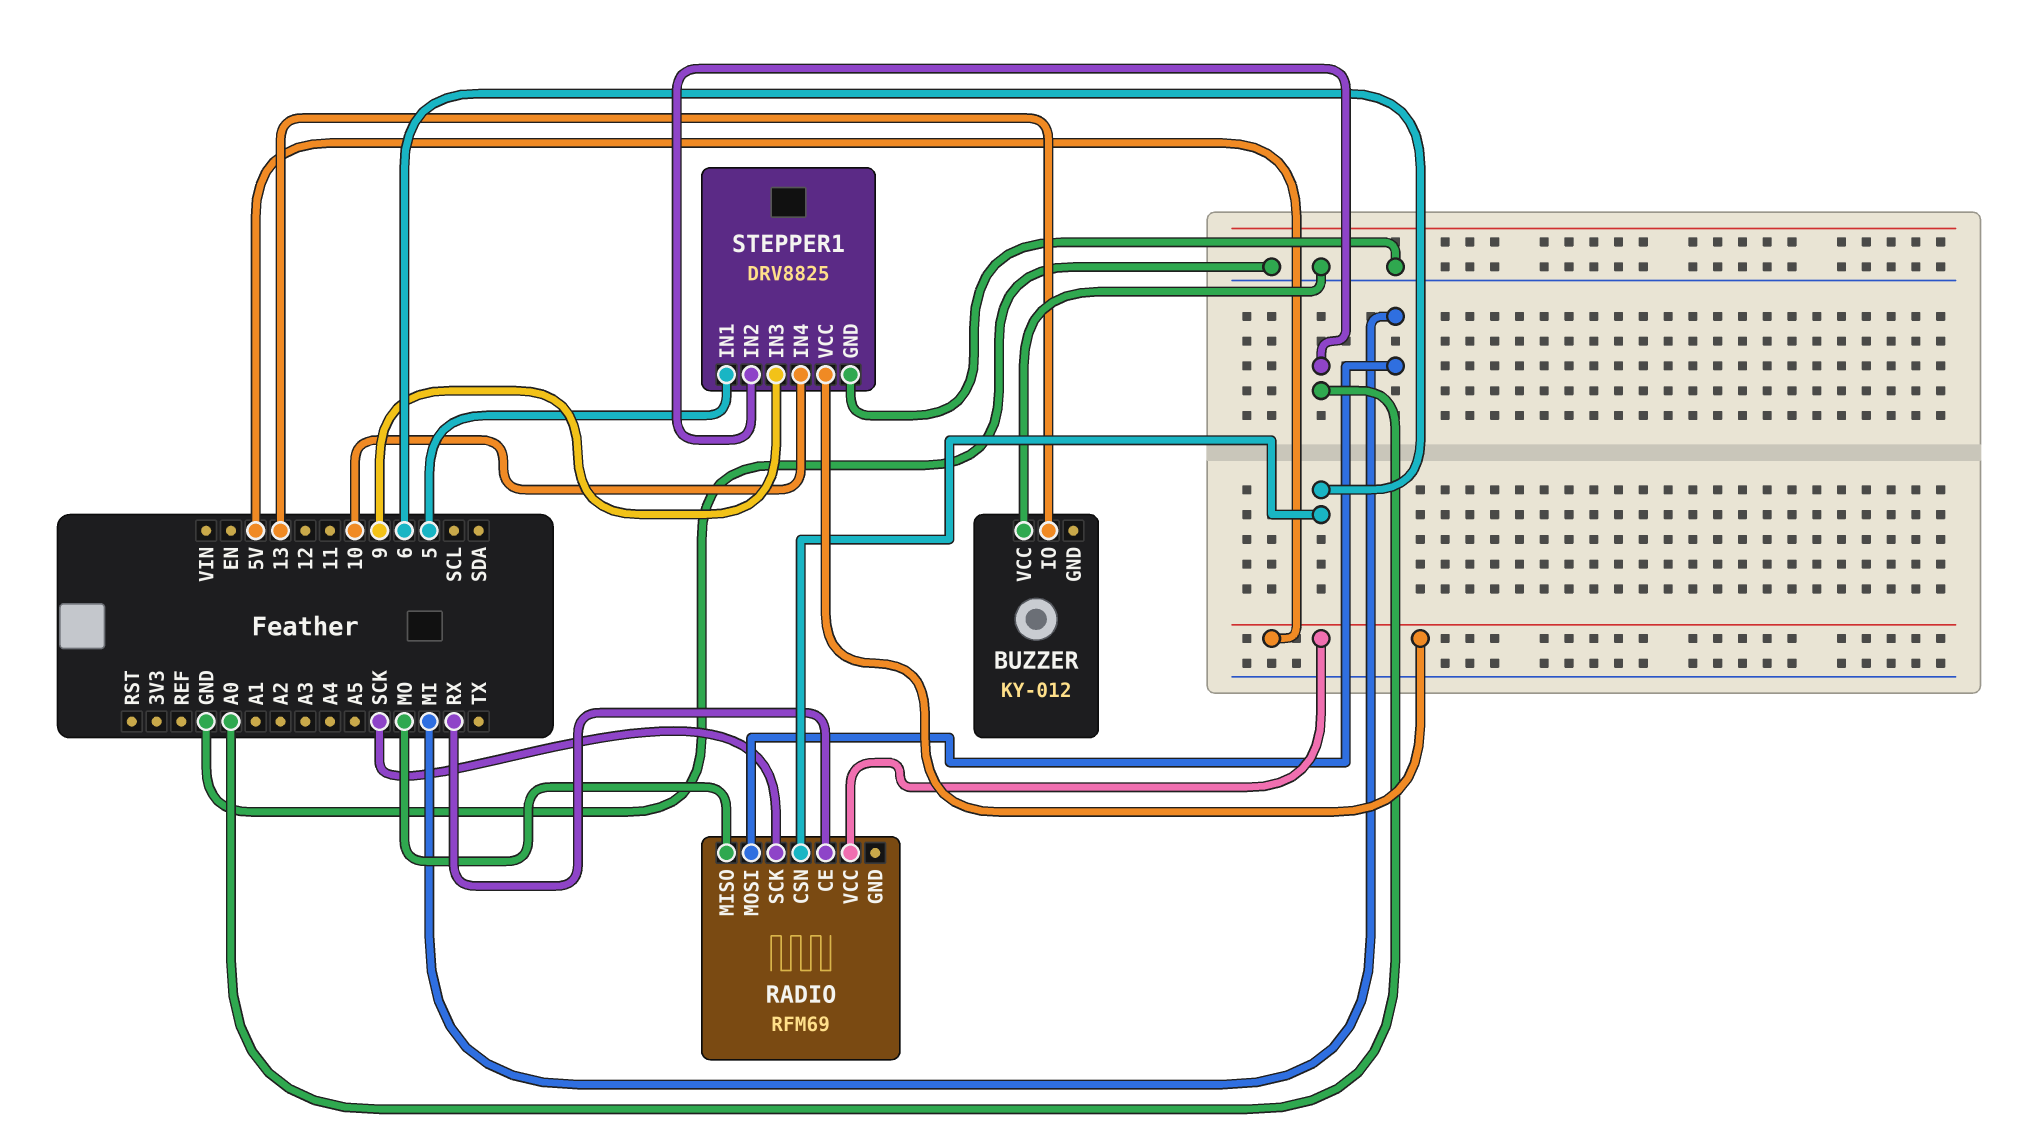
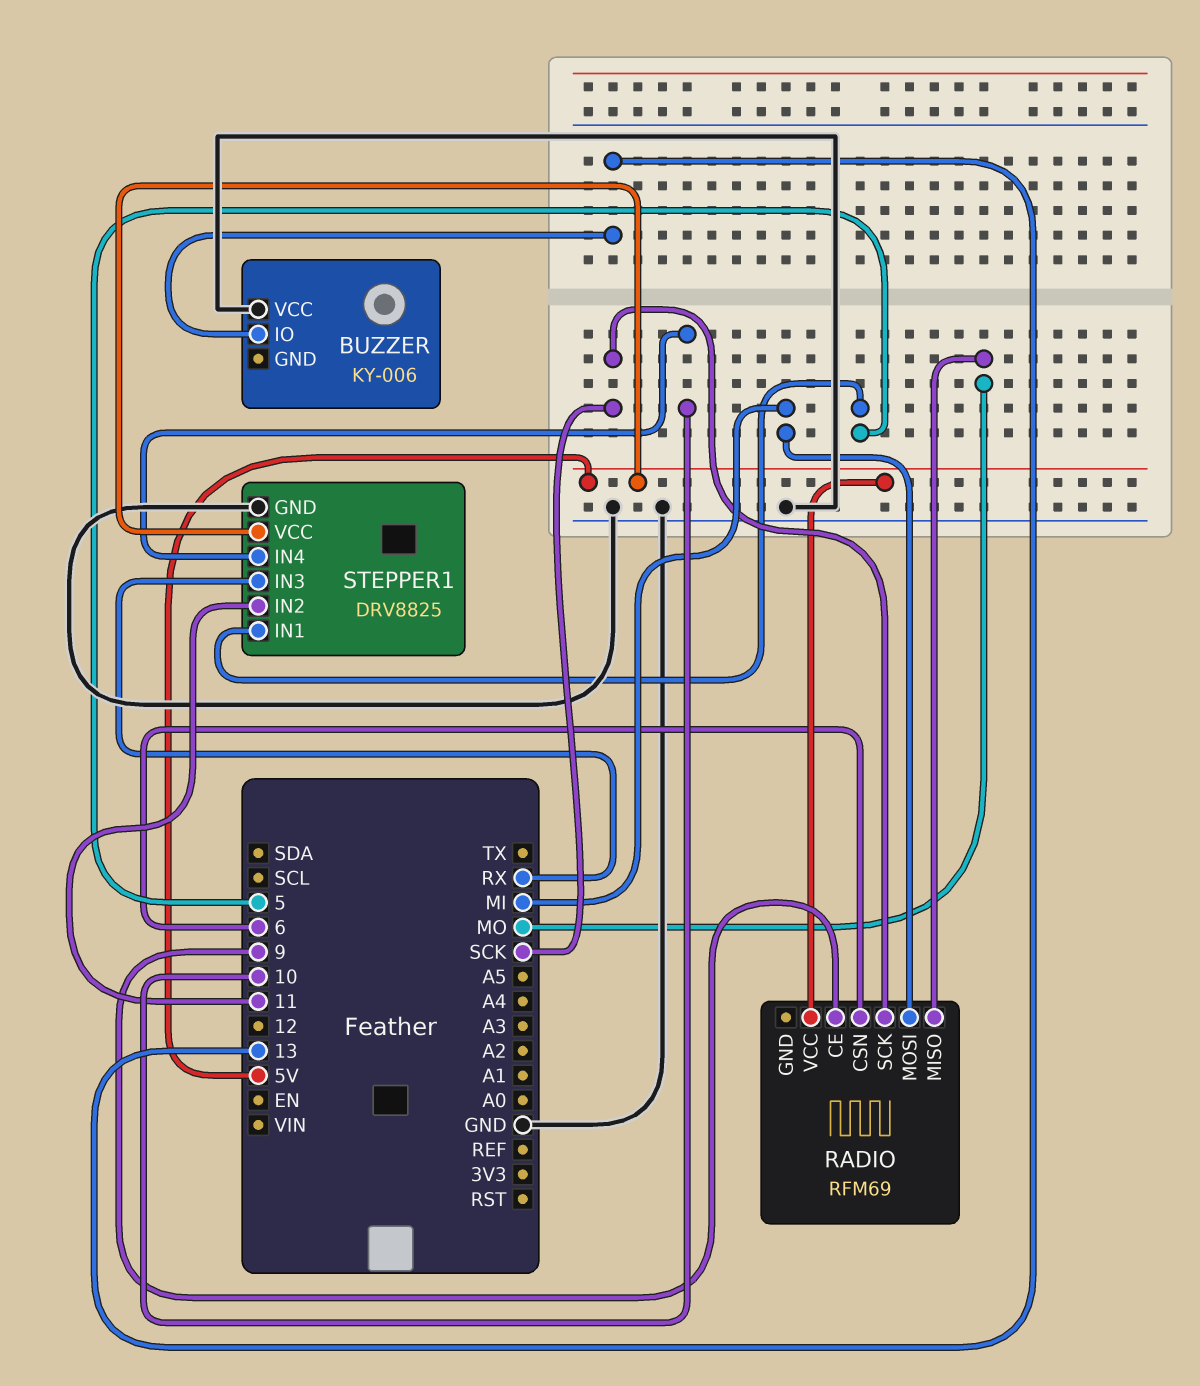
BUZZER: KY-012 -> KY-006
RADIO pin CE: RX -> 9
STEPPER1 pin IN2: A0 -> 11
STEPPER1 pin IN3: 9 -> RX

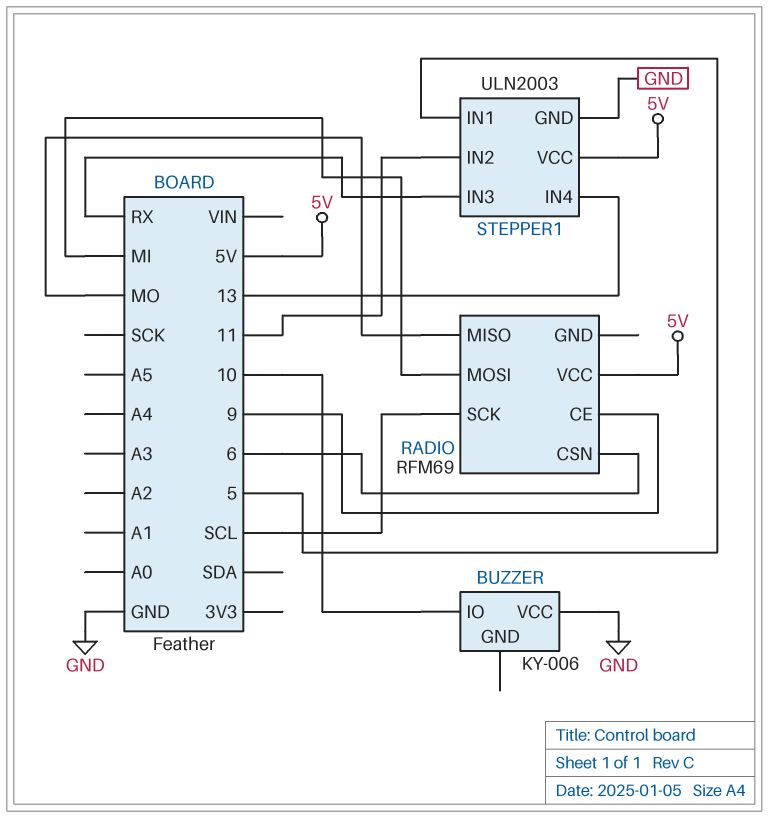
BUZZER pin IO: 13 -> 10
RADIO pin SCK: SCK -> SCL
STEPPER1: DRV8825 -> ULN2003
STEPPER1 pin IN4: 10 -> 13

